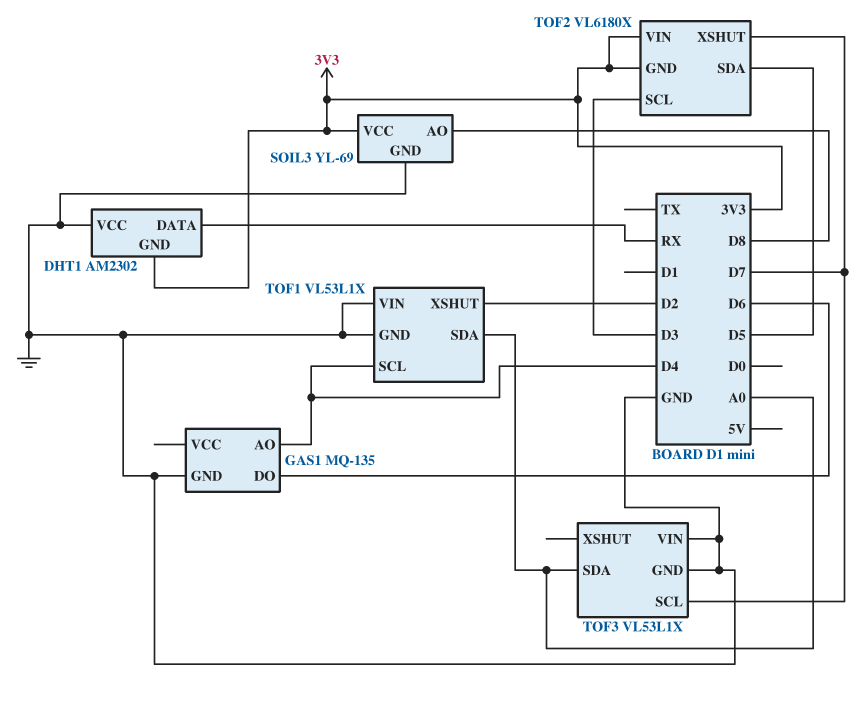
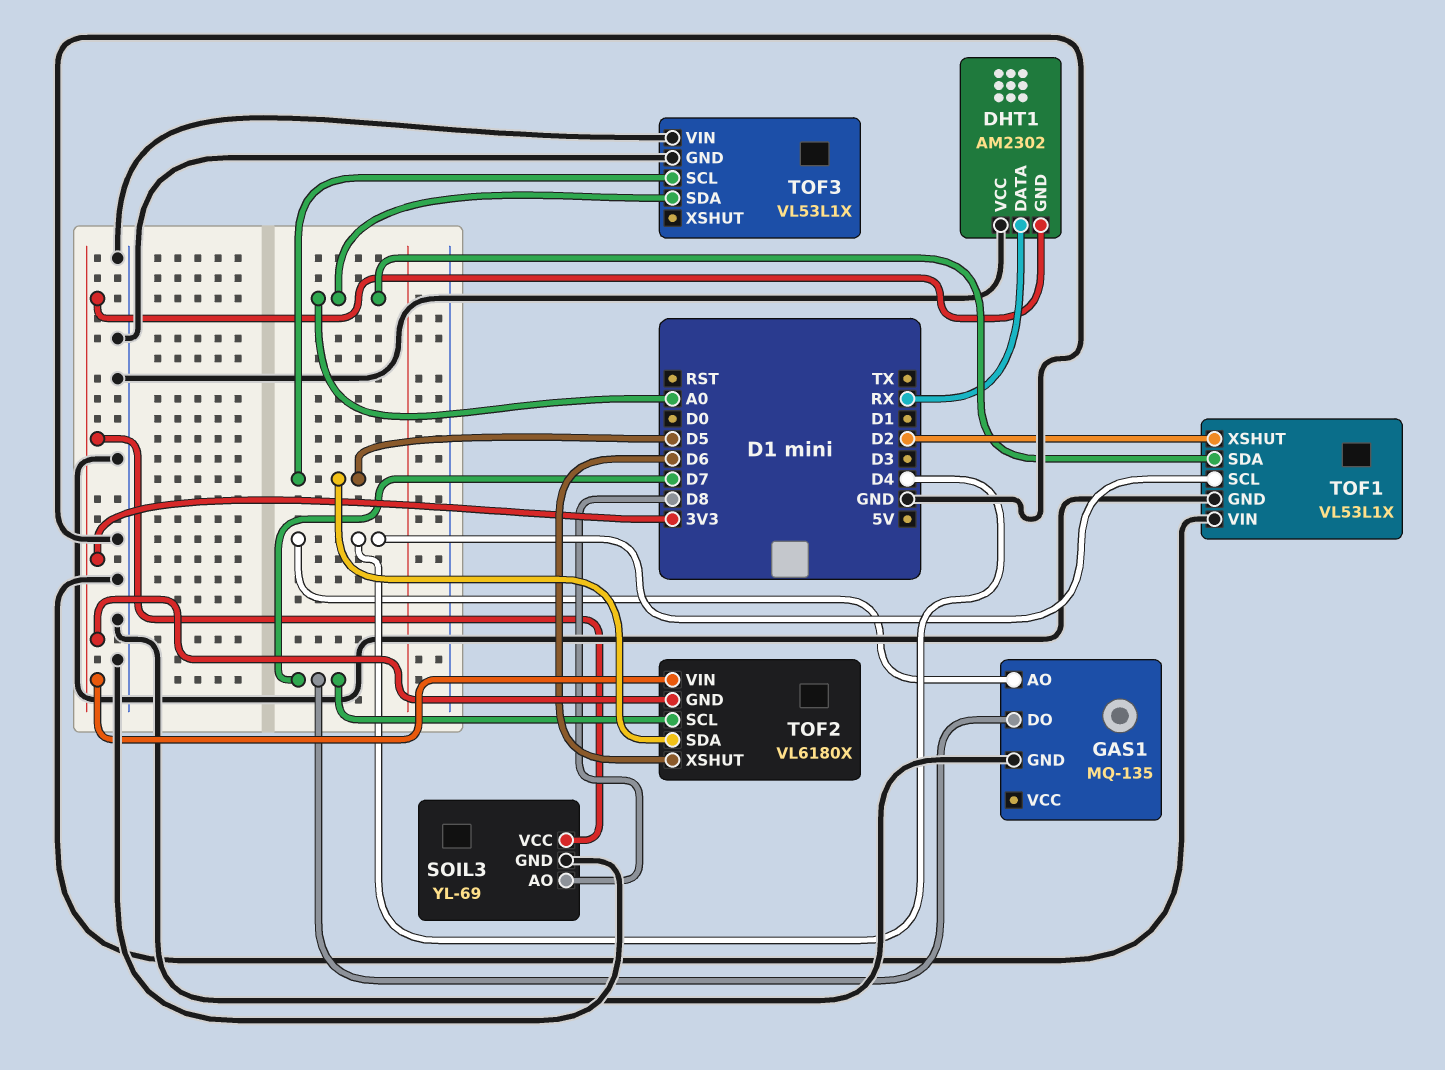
GAS1 pin DO: D6 -> D7
TOF2 pin SCL: D3 -> D7
TOF2 pin XSHUT: D7 -> D6
TOF3 pin SCL: D7 -> D5

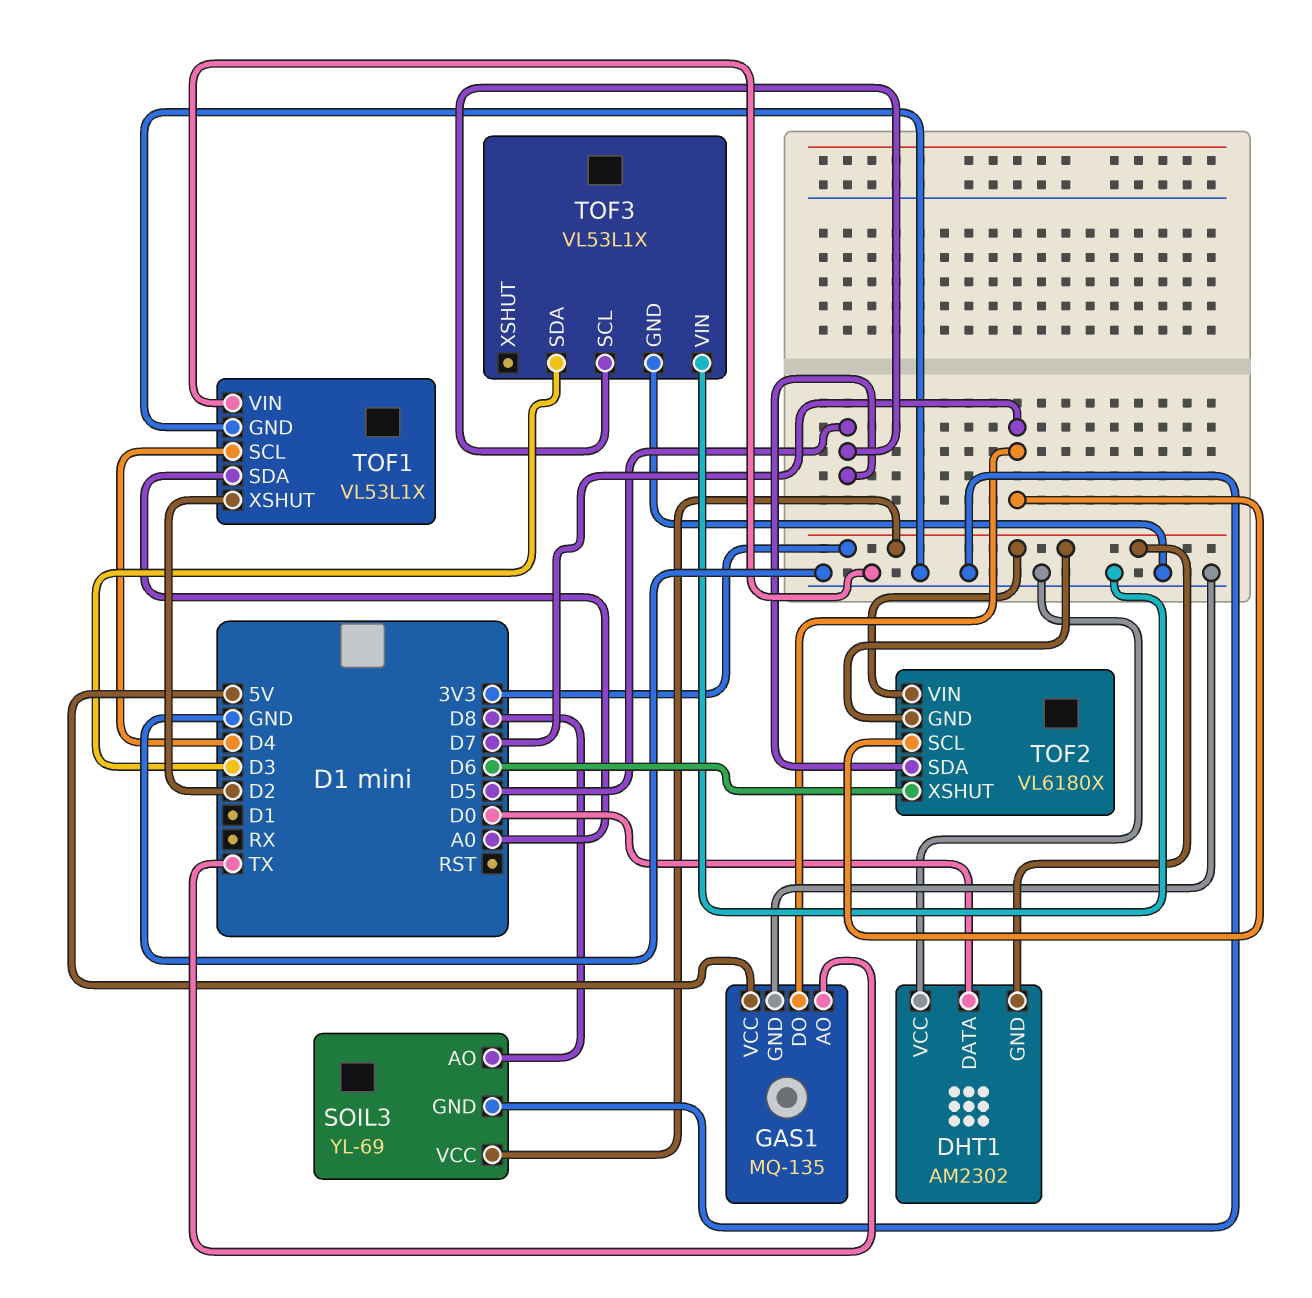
DHT1 pin DATA: RX -> D0
GAS1 pin AO: D4 -> TX
GAS1 pin VCC: none -> 5V
TOF3 pin SDA: A0 -> D3

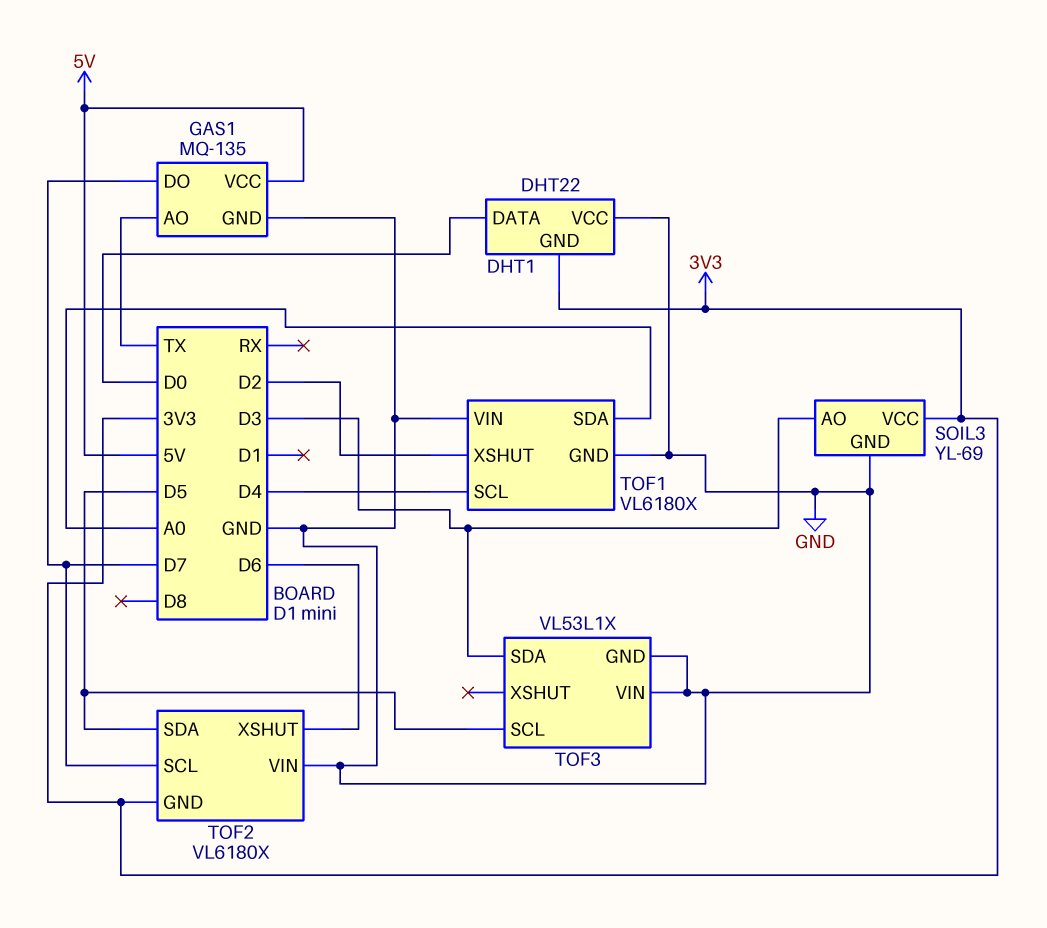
DHT1: AM2302 -> DHT22
SOIL3 pin AO: D8 -> D3
TOF1: VL53L1X -> VL6180X
TOF2 pin VIN: 3V3 -> GND

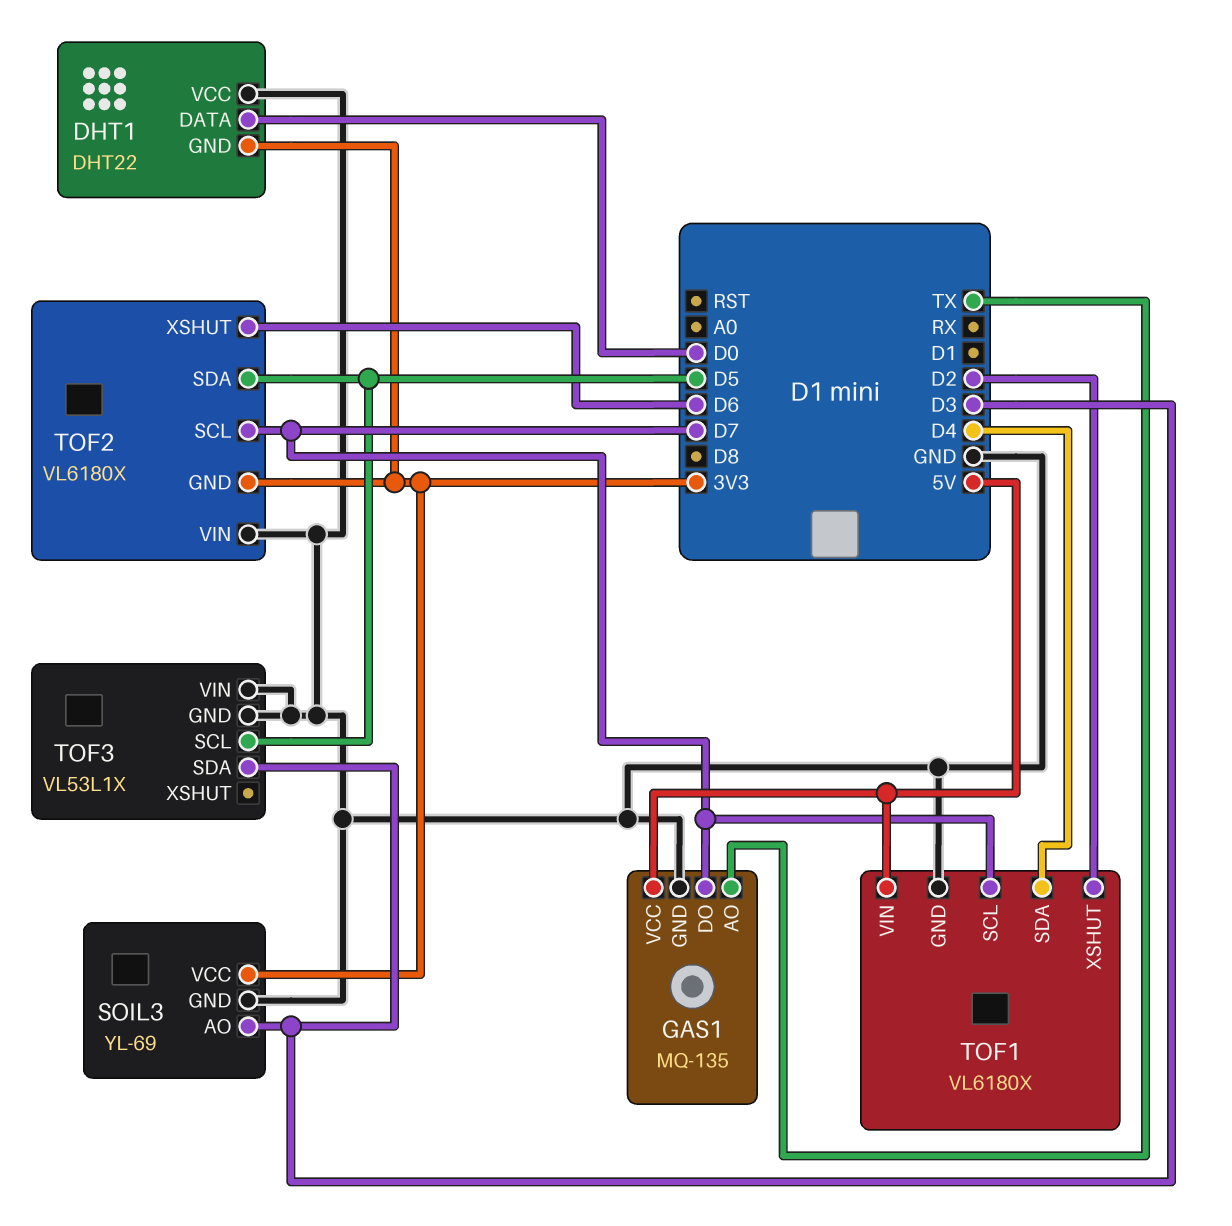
TOF1 pin SCL: D4 -> D7
TOF1 pin SDA: A0 -> D4
TOF1 pin VIN: GND -> 5V

